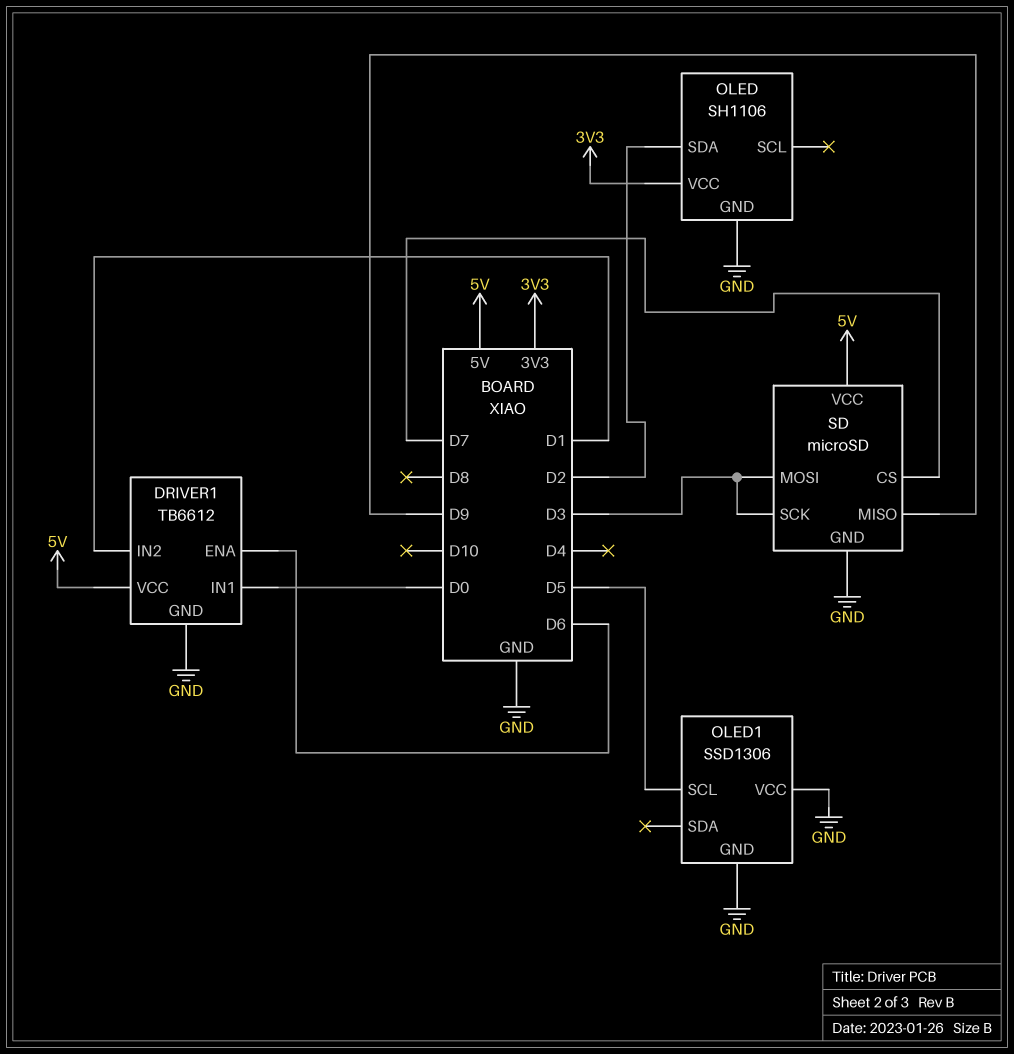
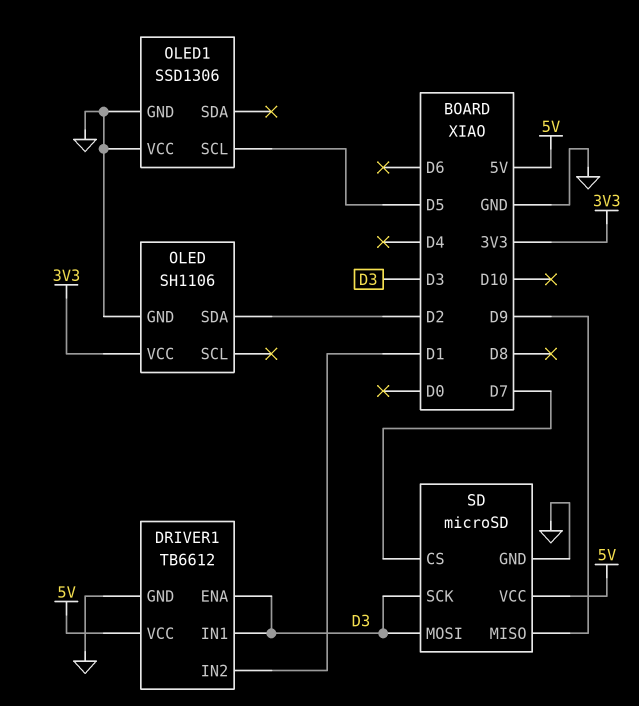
DRIVER1 pin ENA: D6 -> D3
DRIVER1 pin IN1: D0 -> D3

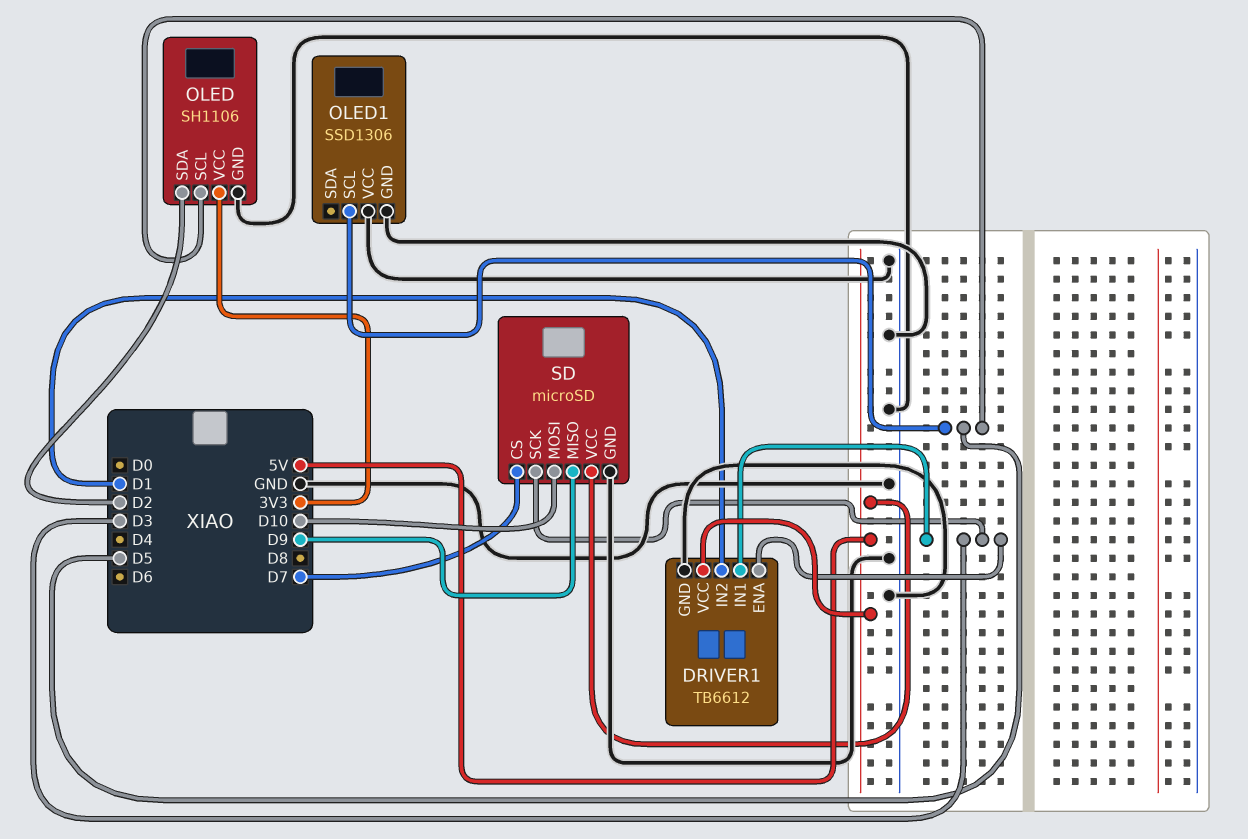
OLED pin SCL: none -> D5
SD pin MOSI: D3 -> D10

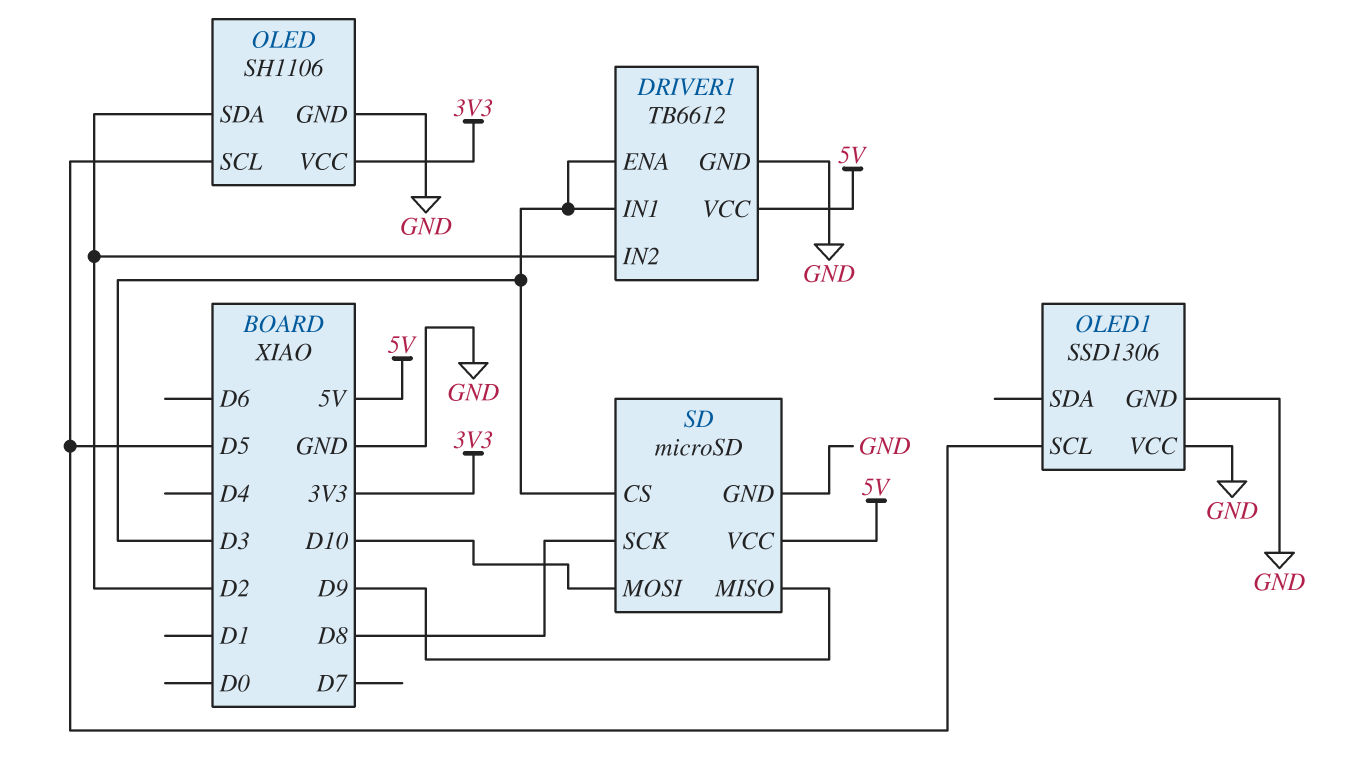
DRIVER1 pin IN2: D1 -> D2
SD pin CS: D7 -> D3
SD pin SCK: D3 -> D8

